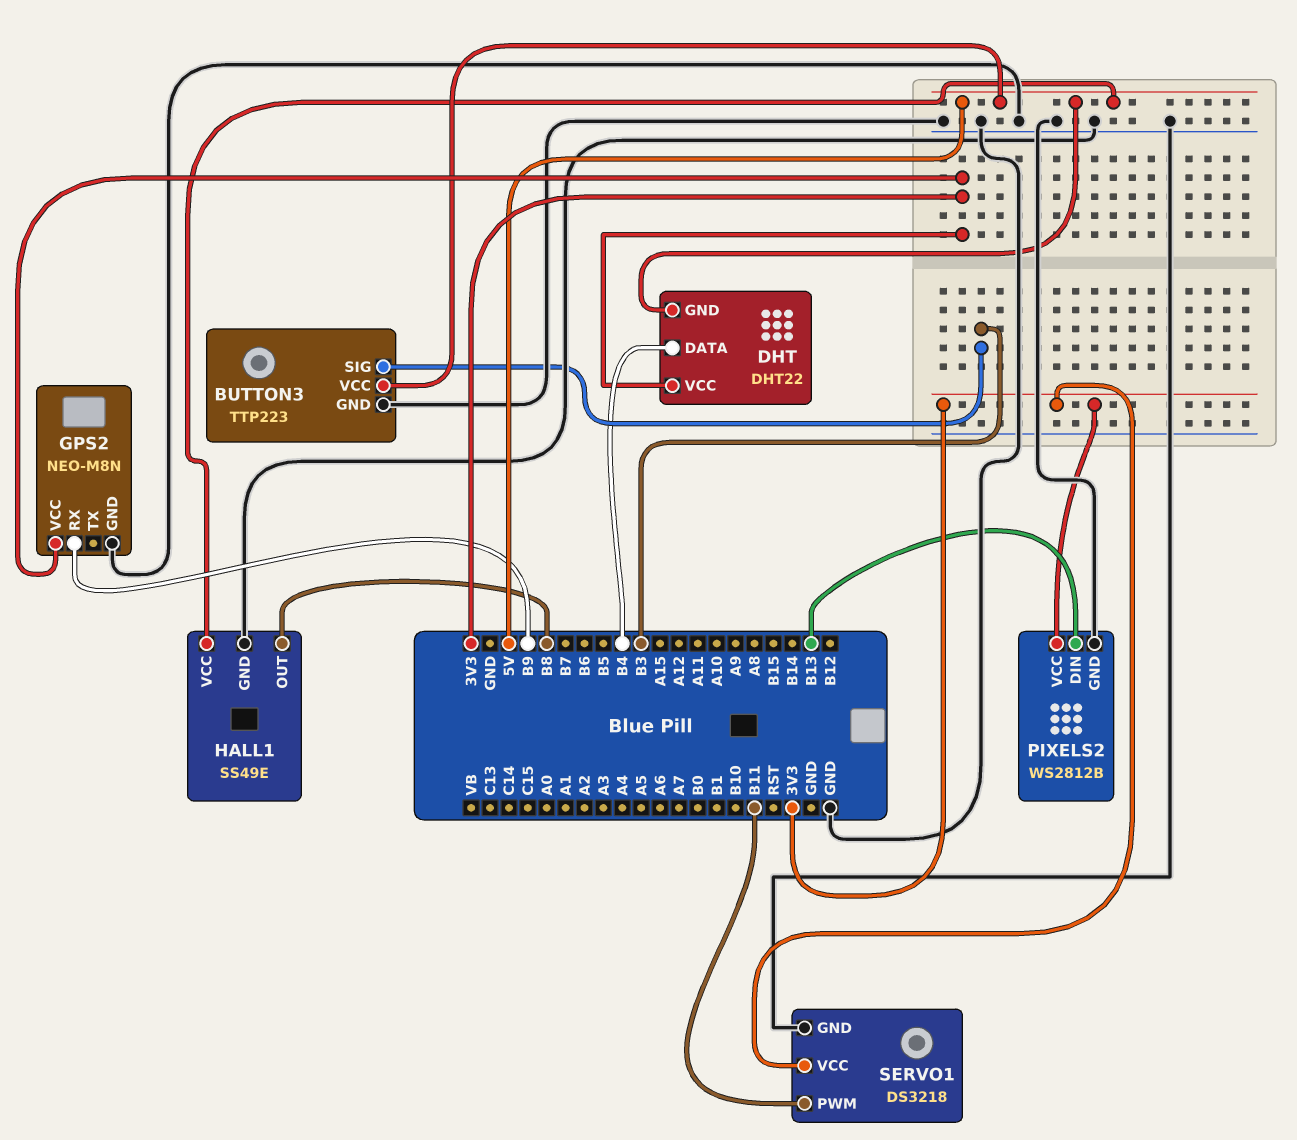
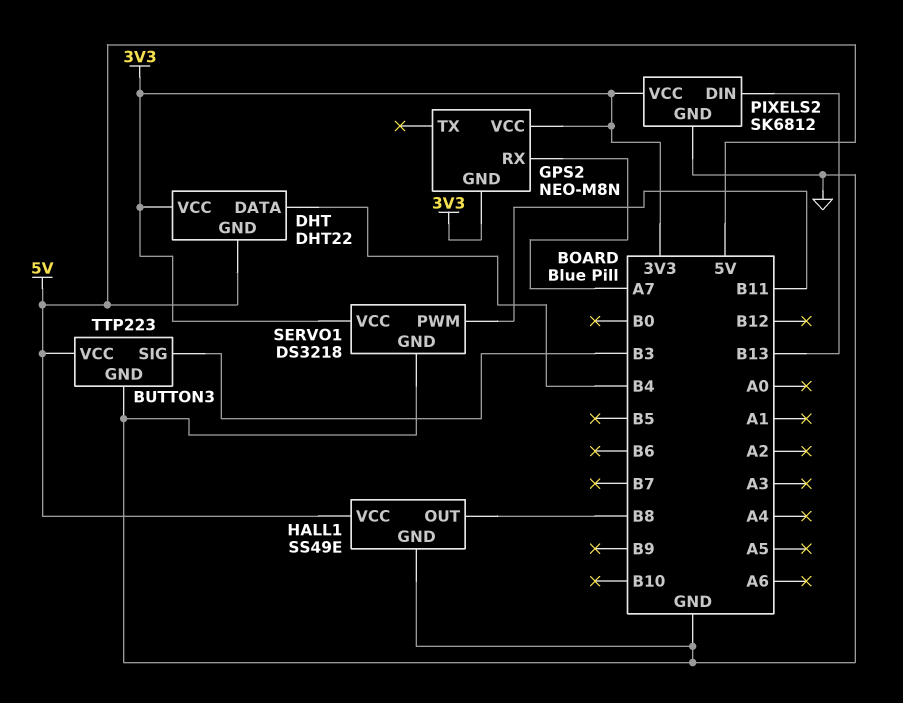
GPS2 pin GND: GND -> 3V3
GPS2 pin RX: B9 -> A7
PIXELS2: WS2812B -> SK6812

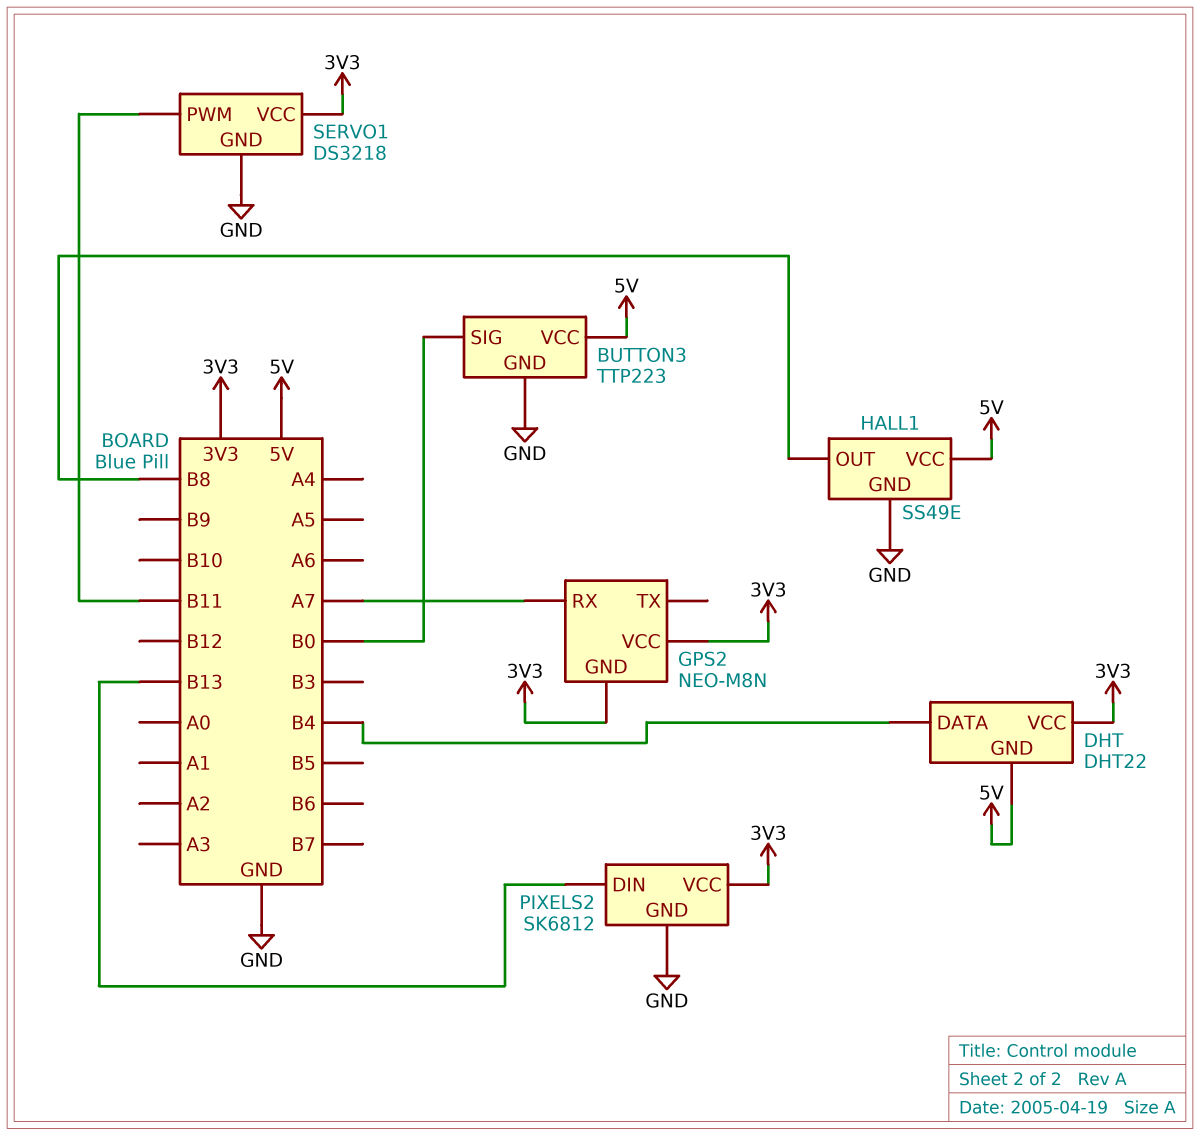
BUTTON3 pin SIG: B3 -> B0

